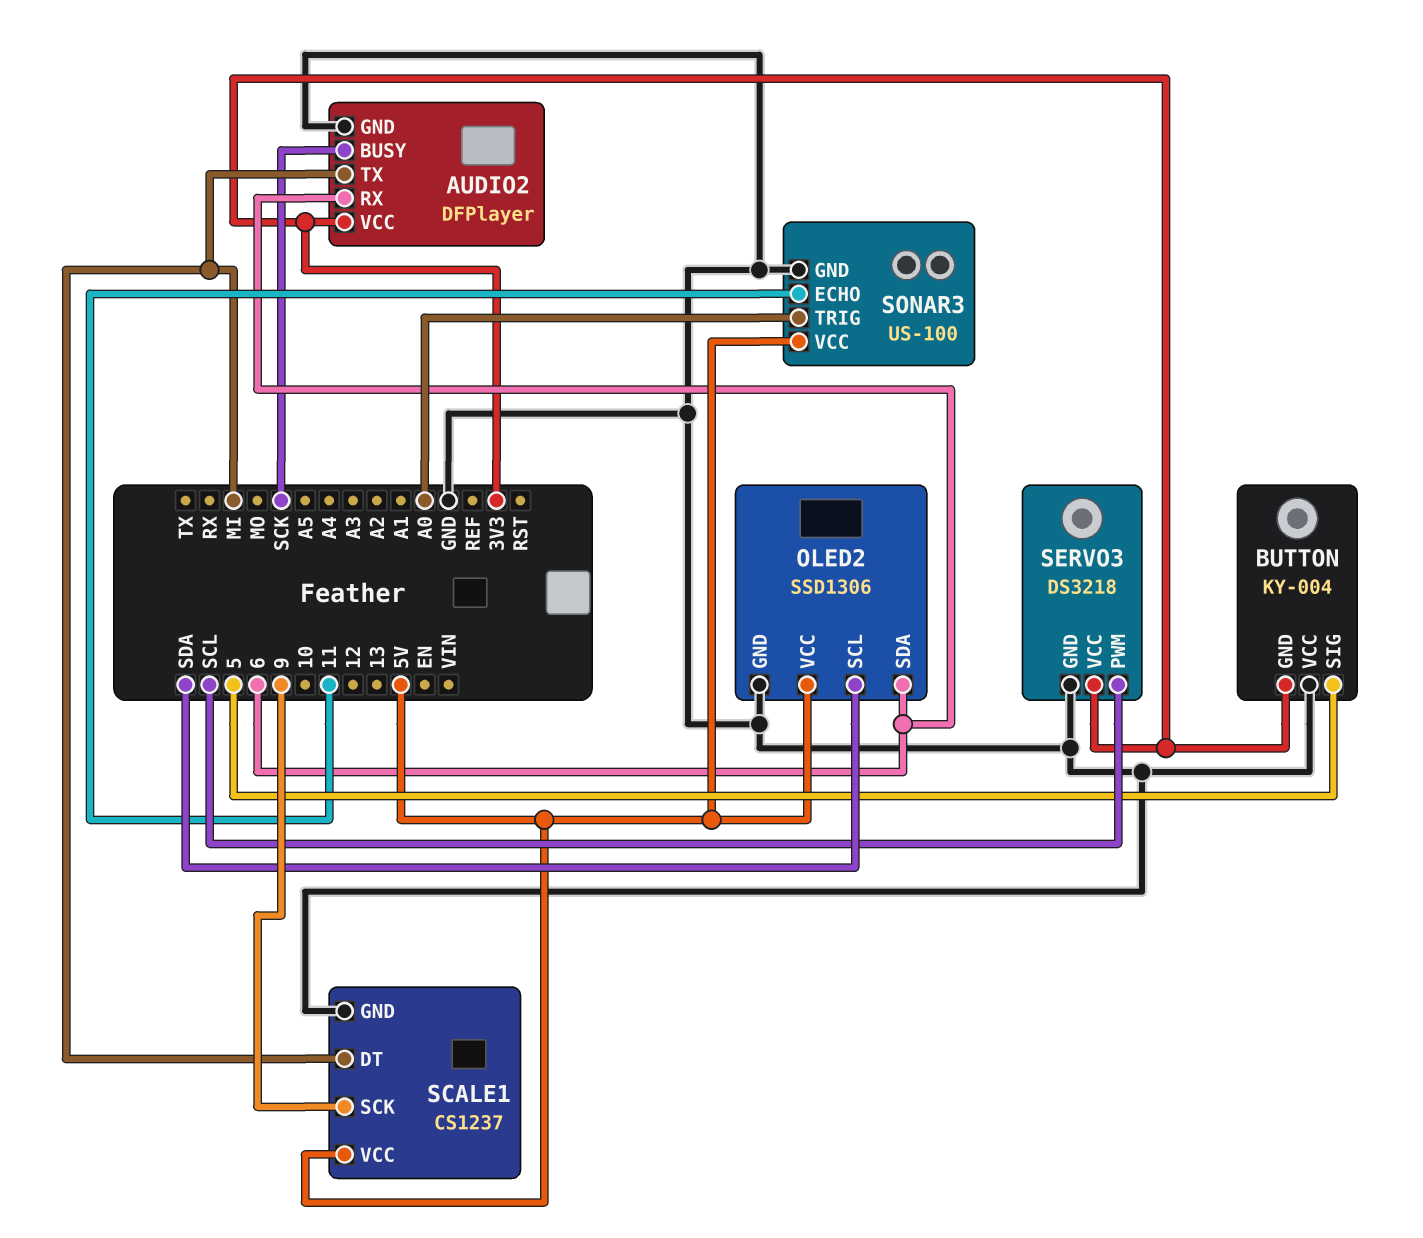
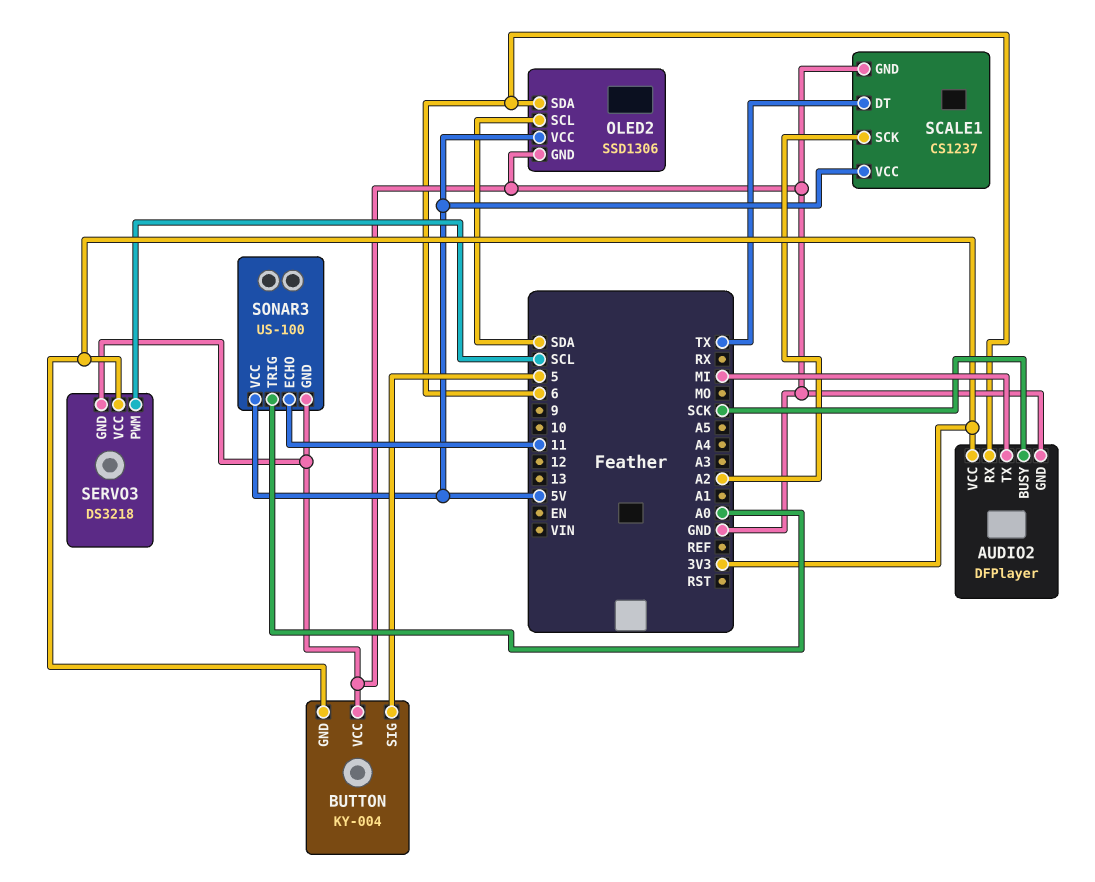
SCALE1 pin DT: MI -> TX
SCALE1 pin SCK: 9 -> A2

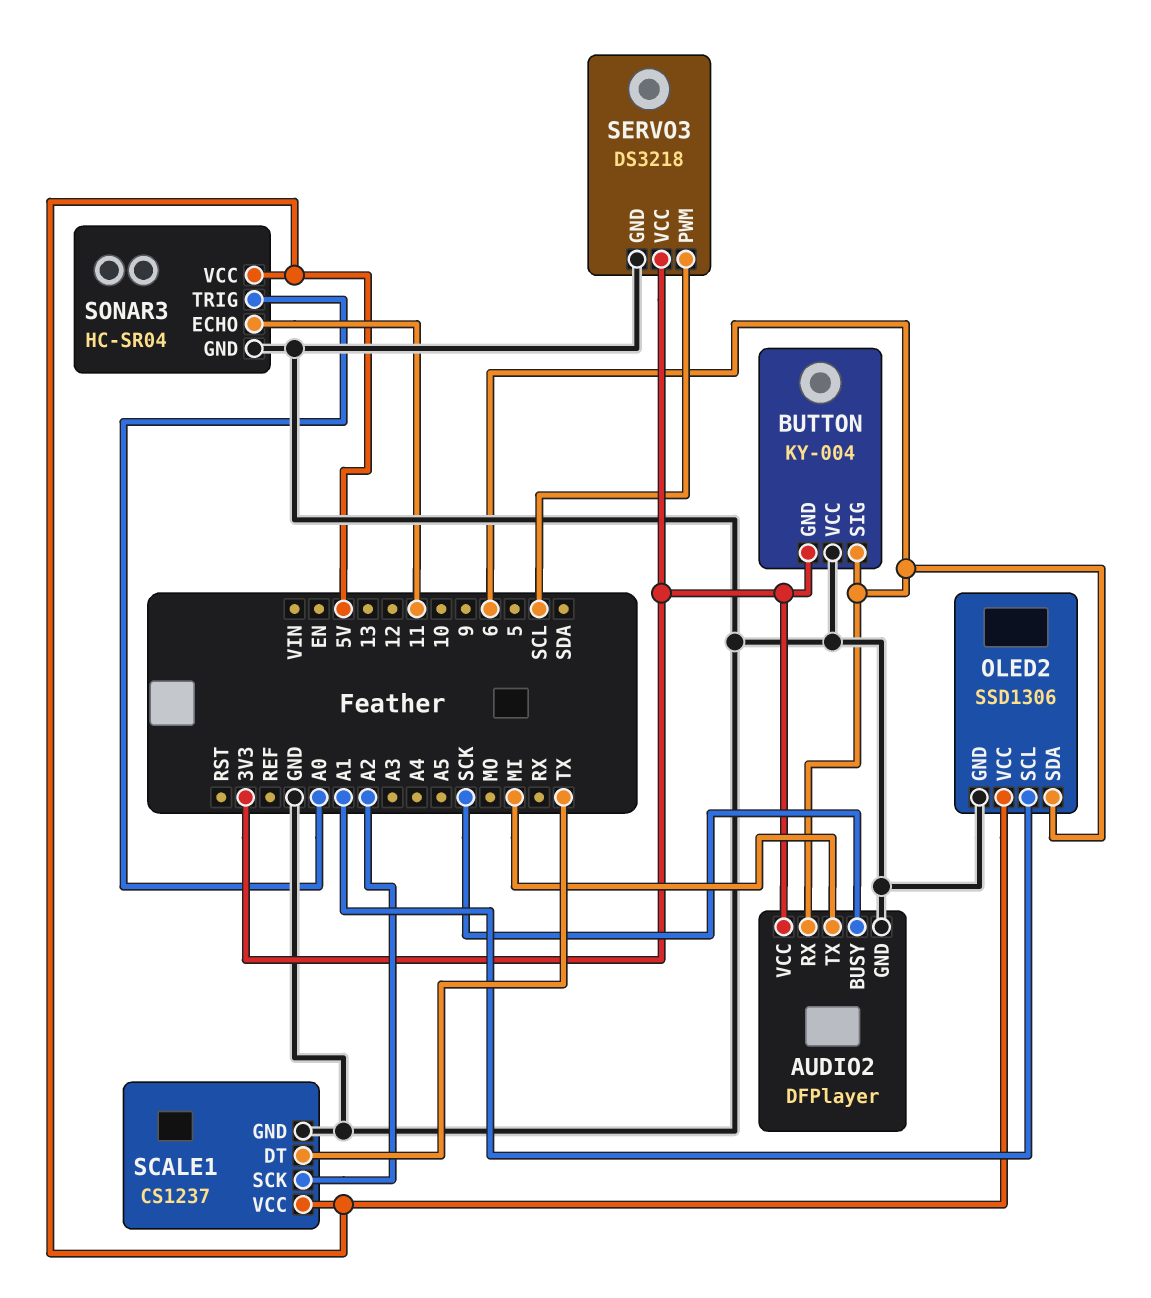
BUTTON pin SIG: 5 -> 6
OLED2 pin SCL: SDA -> A1
SONAR3: US-100 -> HC-SR04

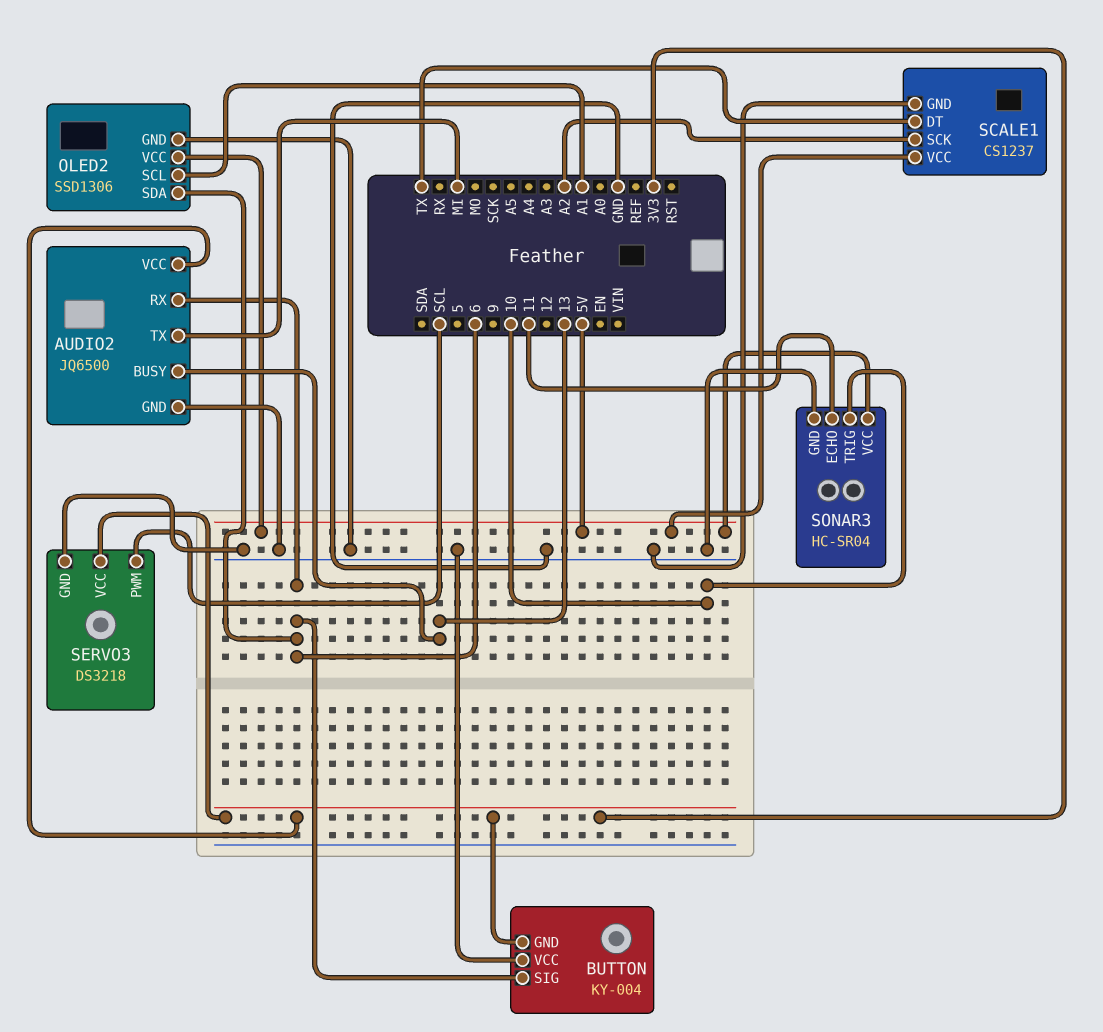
AUDIO2: DFPlayer -> JQ6500
AUDIO2 pin BUSY: SCK -> 13
SONAR3 pin TRIG: A0 -> 10

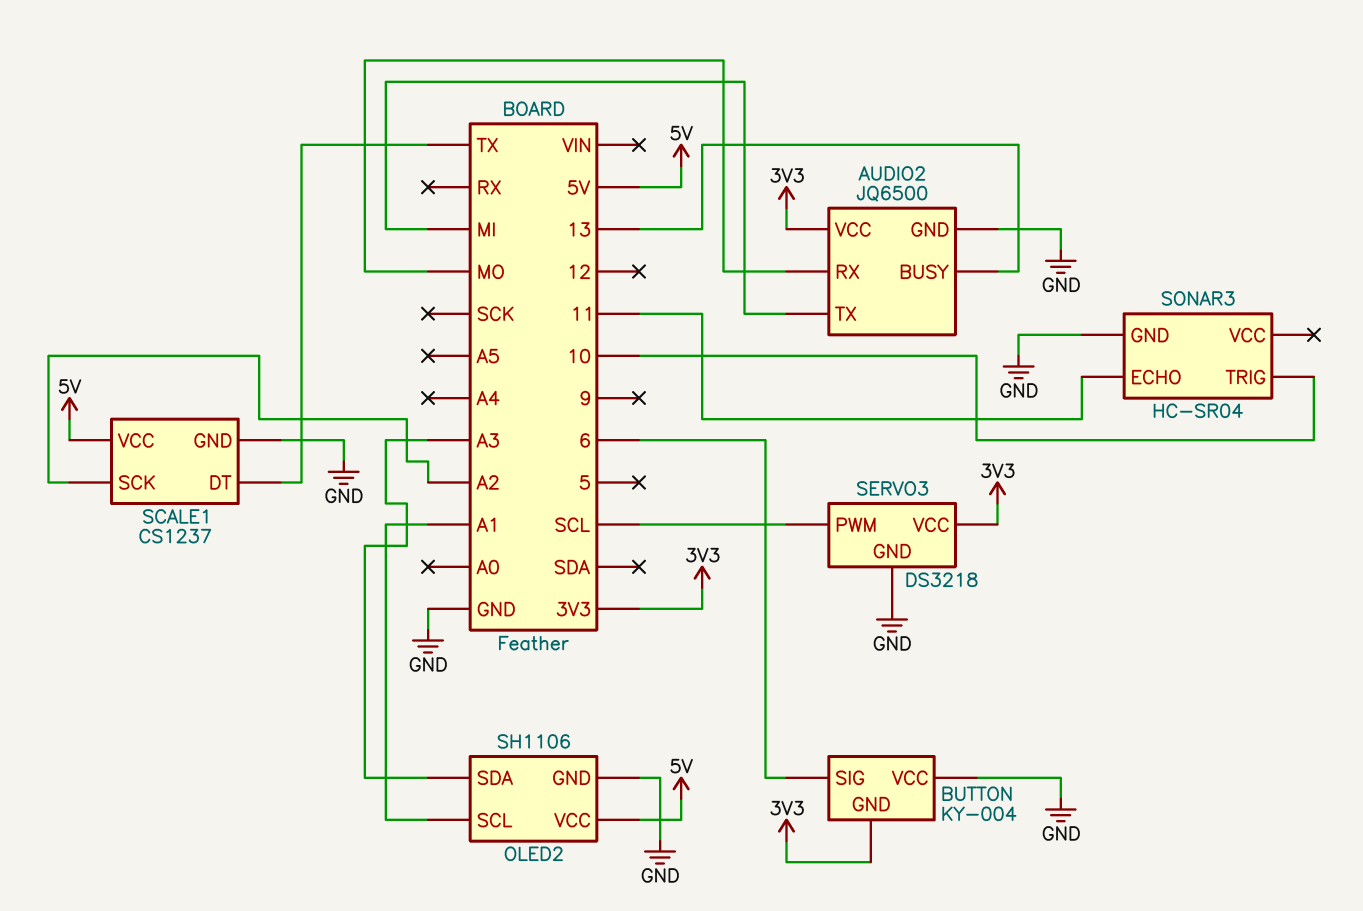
AUDIO2 pin RX: 6 -> MO
OLED2: SSD1306 -> SH1106
OLED2 pin SDA: 6 -> A3
SONAR3 pin VCC: 5V -> none

